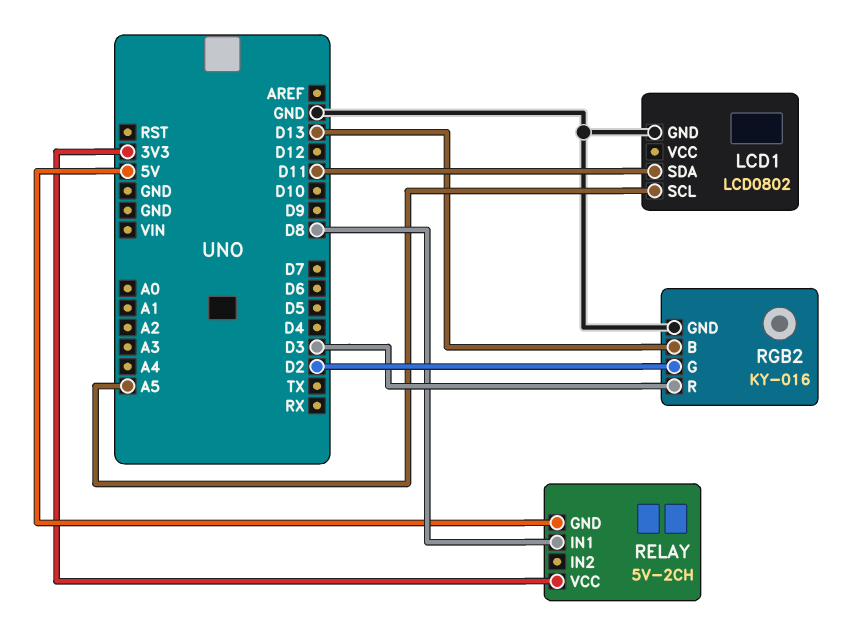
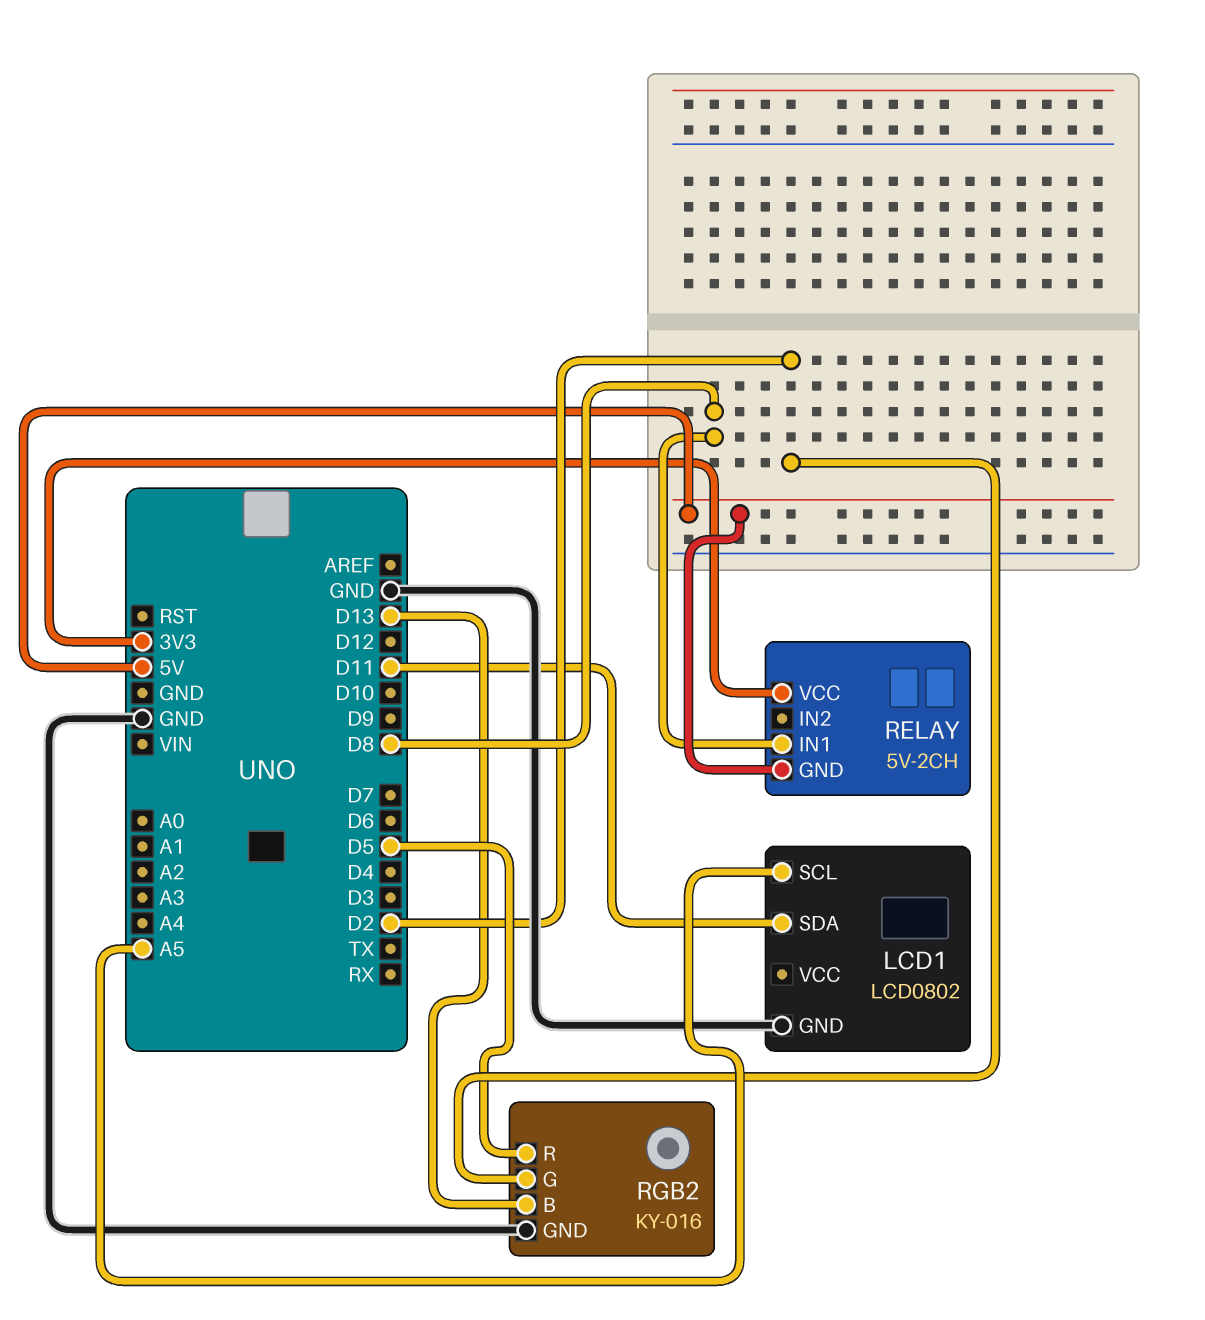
RGB2 pin R: D3 -> D5

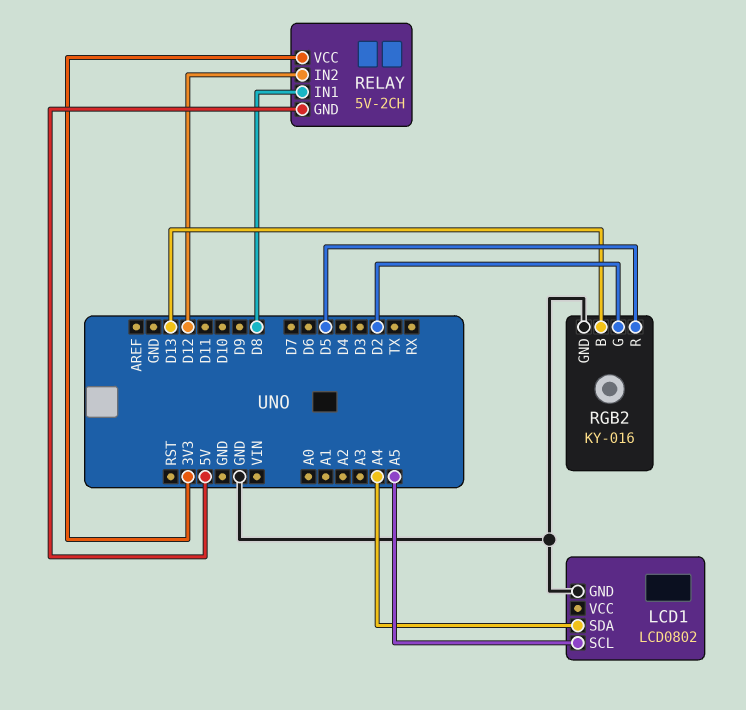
LCD1 pin SDA: D11 -> A4
RELAY pin IN2: none -> D12

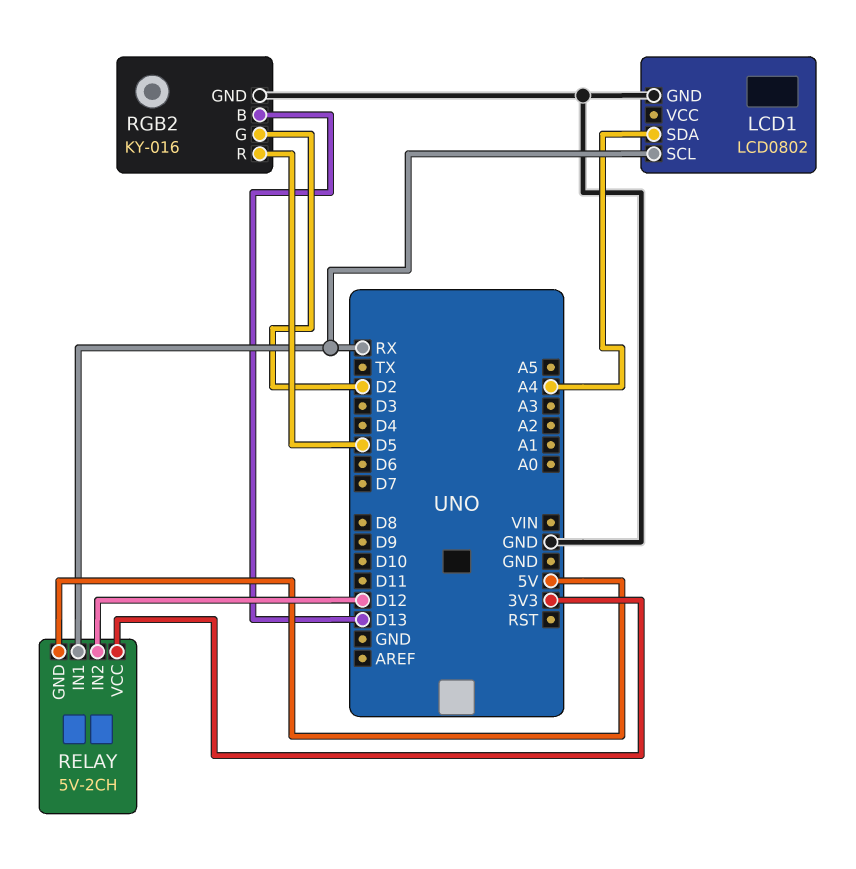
LCD1 pin SCL: A5 -> RX
RELAY pin IN1: D8 -> RX

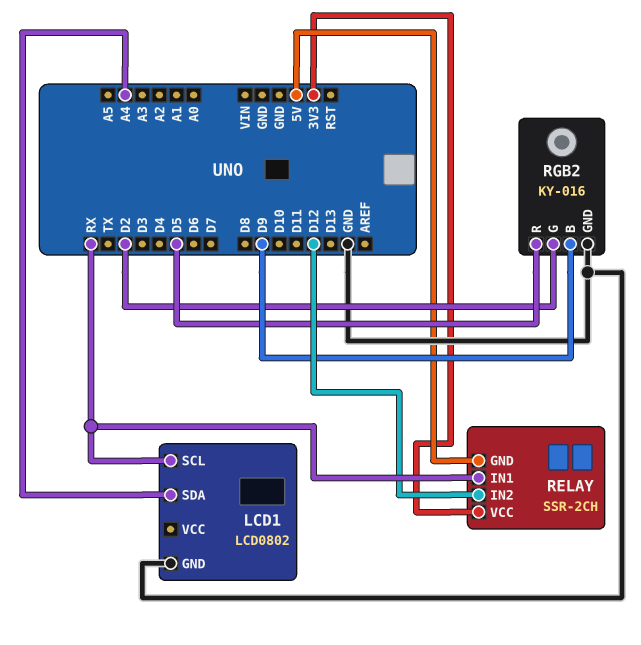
RELAY: 5V-2CH -> SSR-2CH
RGB2 pin B: D13 -> D9

